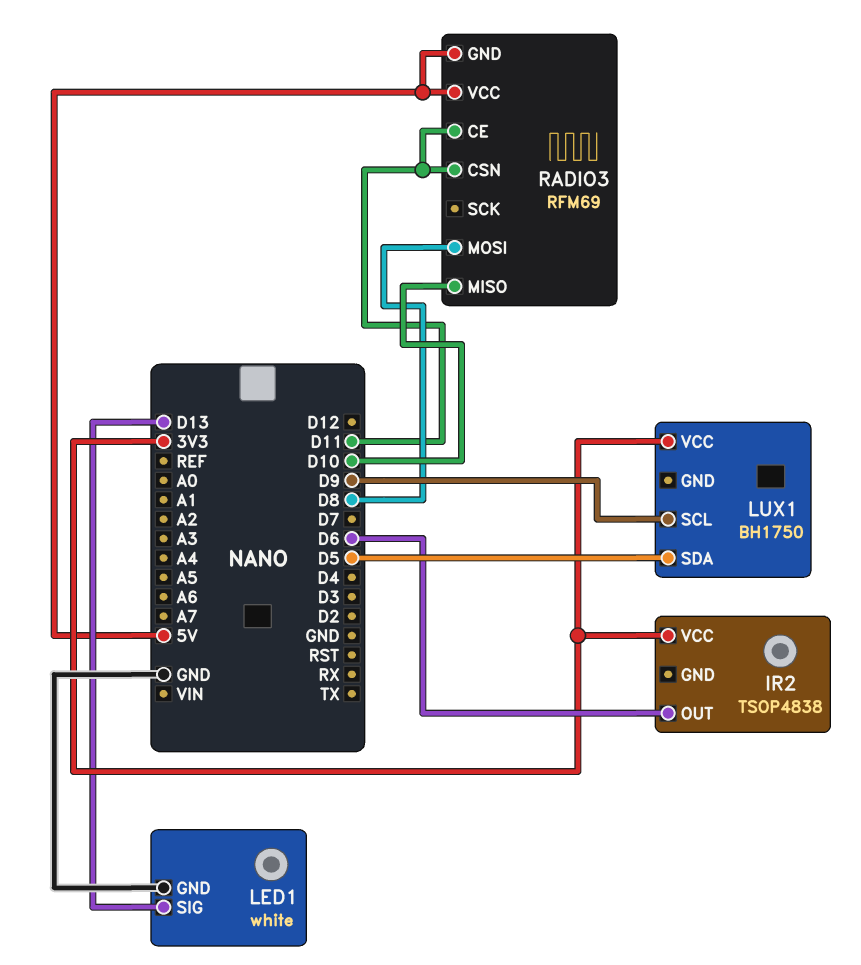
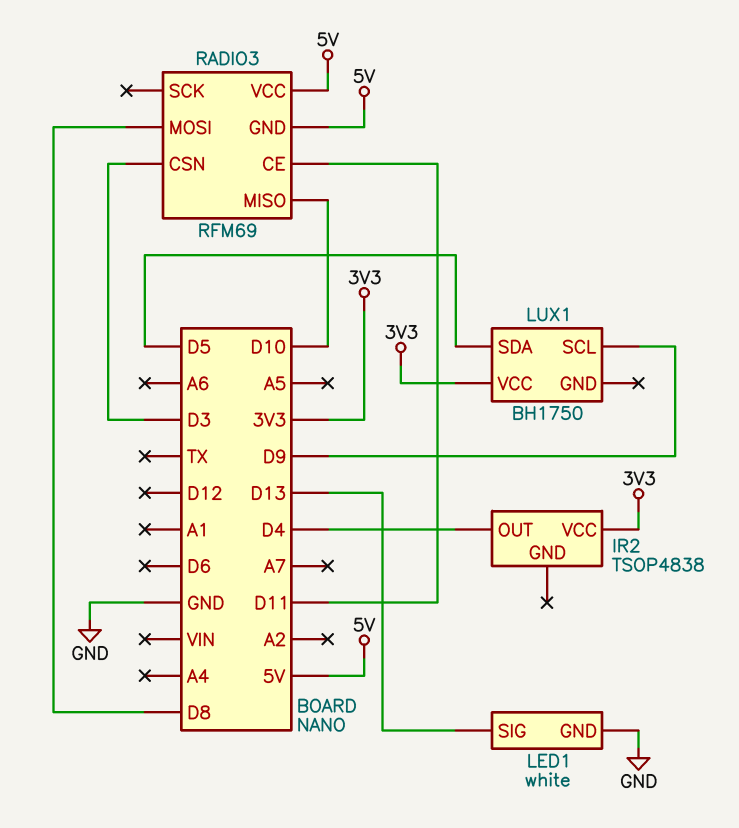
IR2 pin OUT: D6 -> D4
RADIO3 pin CSN: D11 -> D3

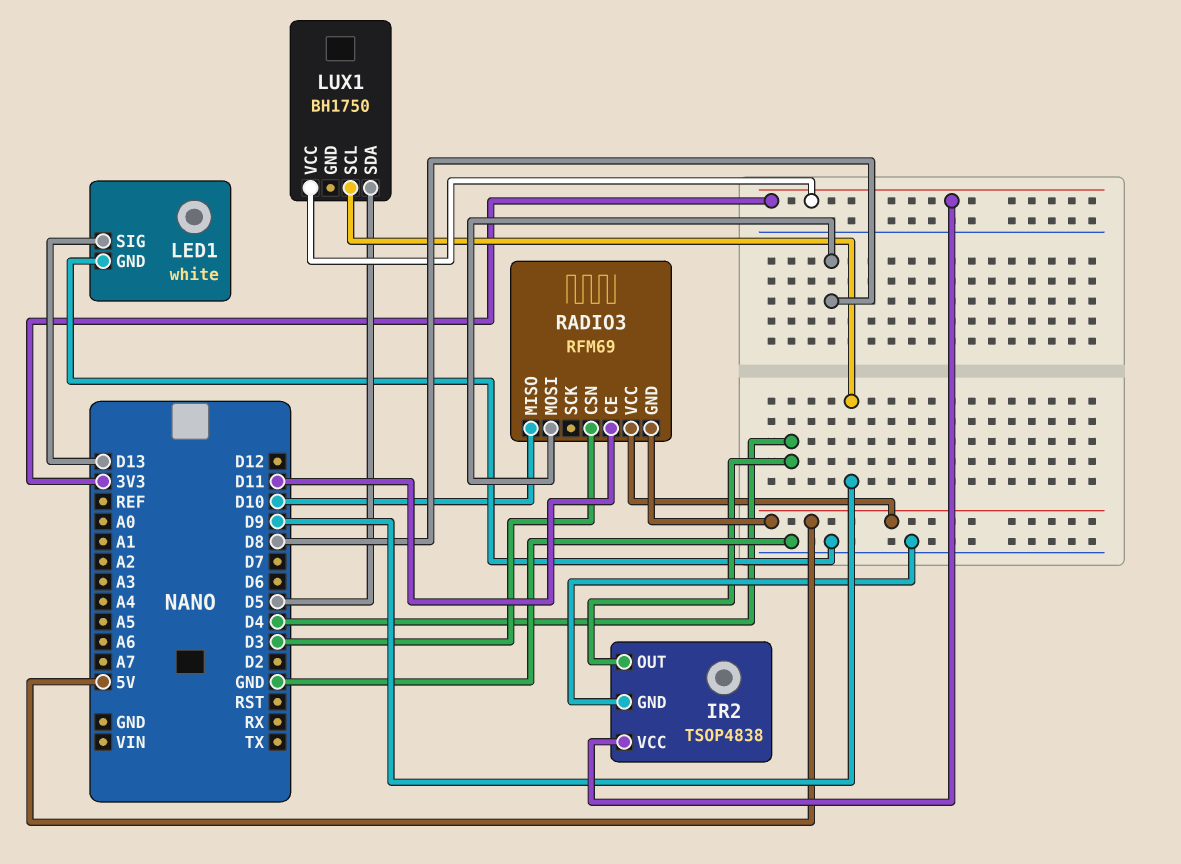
IR2 pin GND: none -> GND

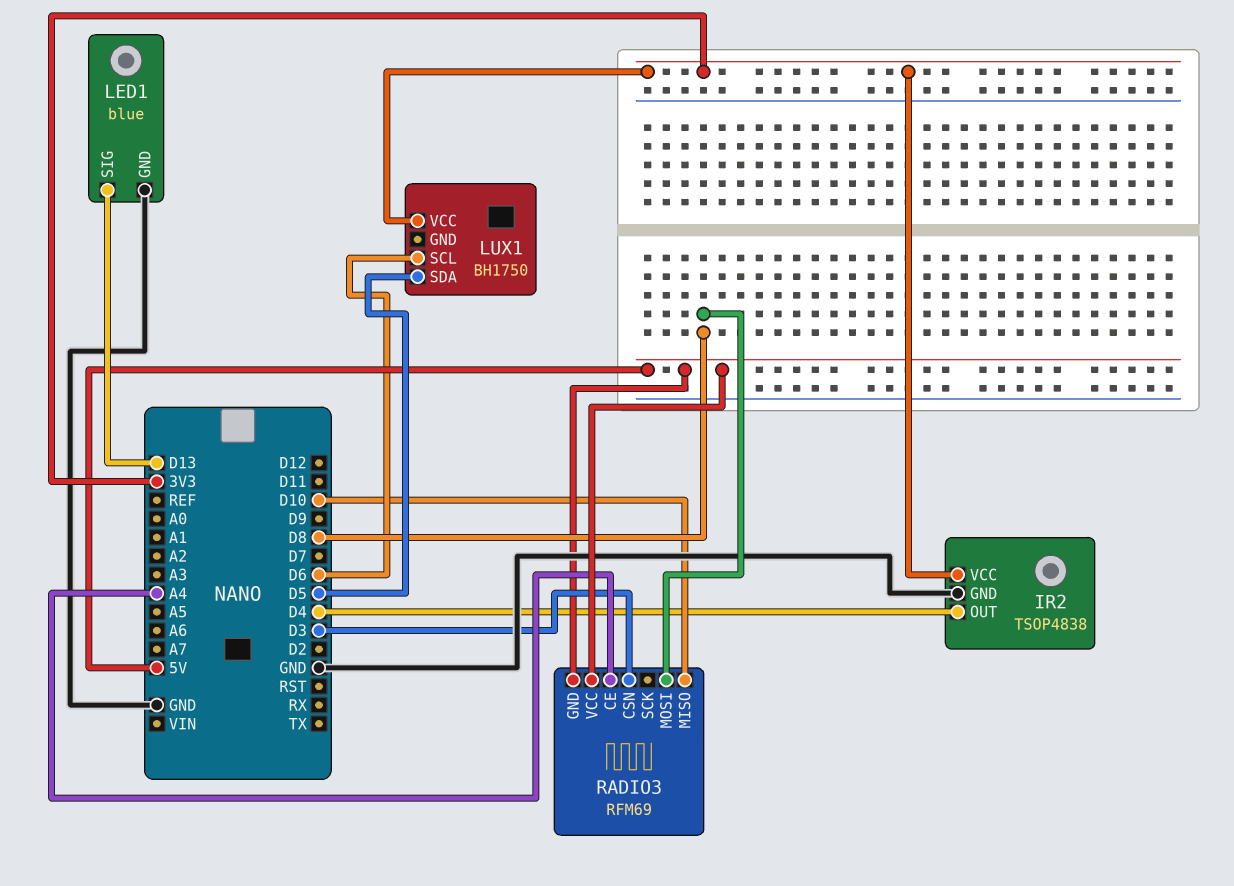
LED1: white -> blue
LUX1 pin SCL: D9 -> D6
RADIO3 pin CE: D11 -> A4

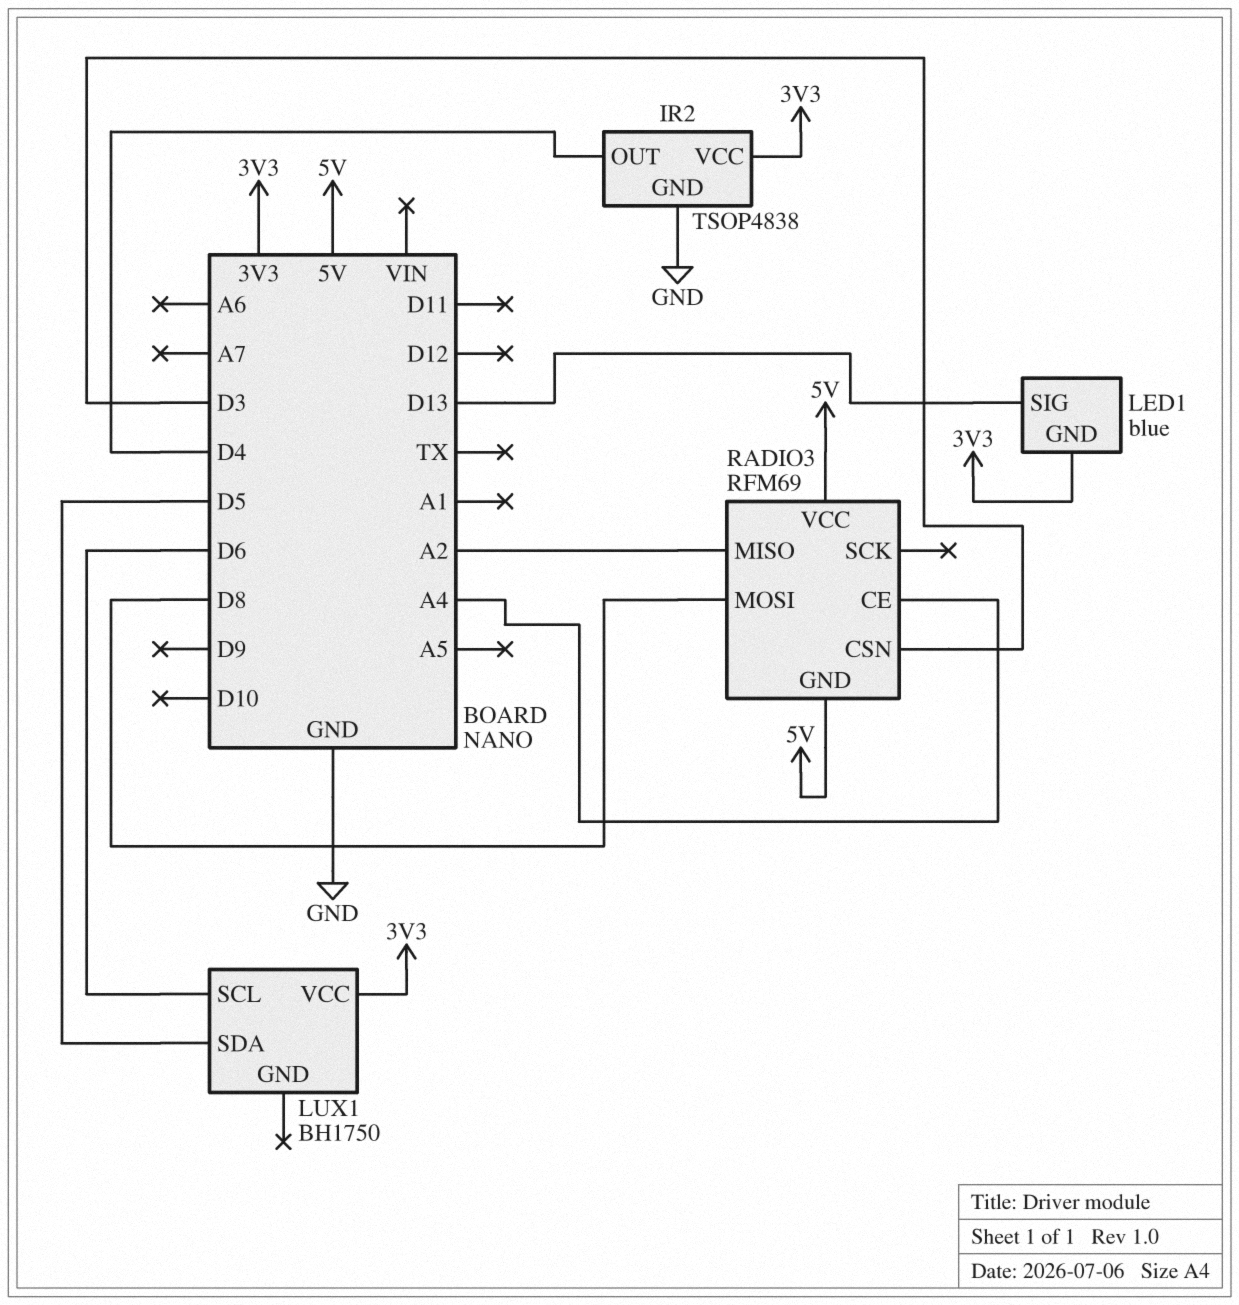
LED1 pin GND: GND -> 3V3
RADIO3 pin MISO: D10 -> A2

